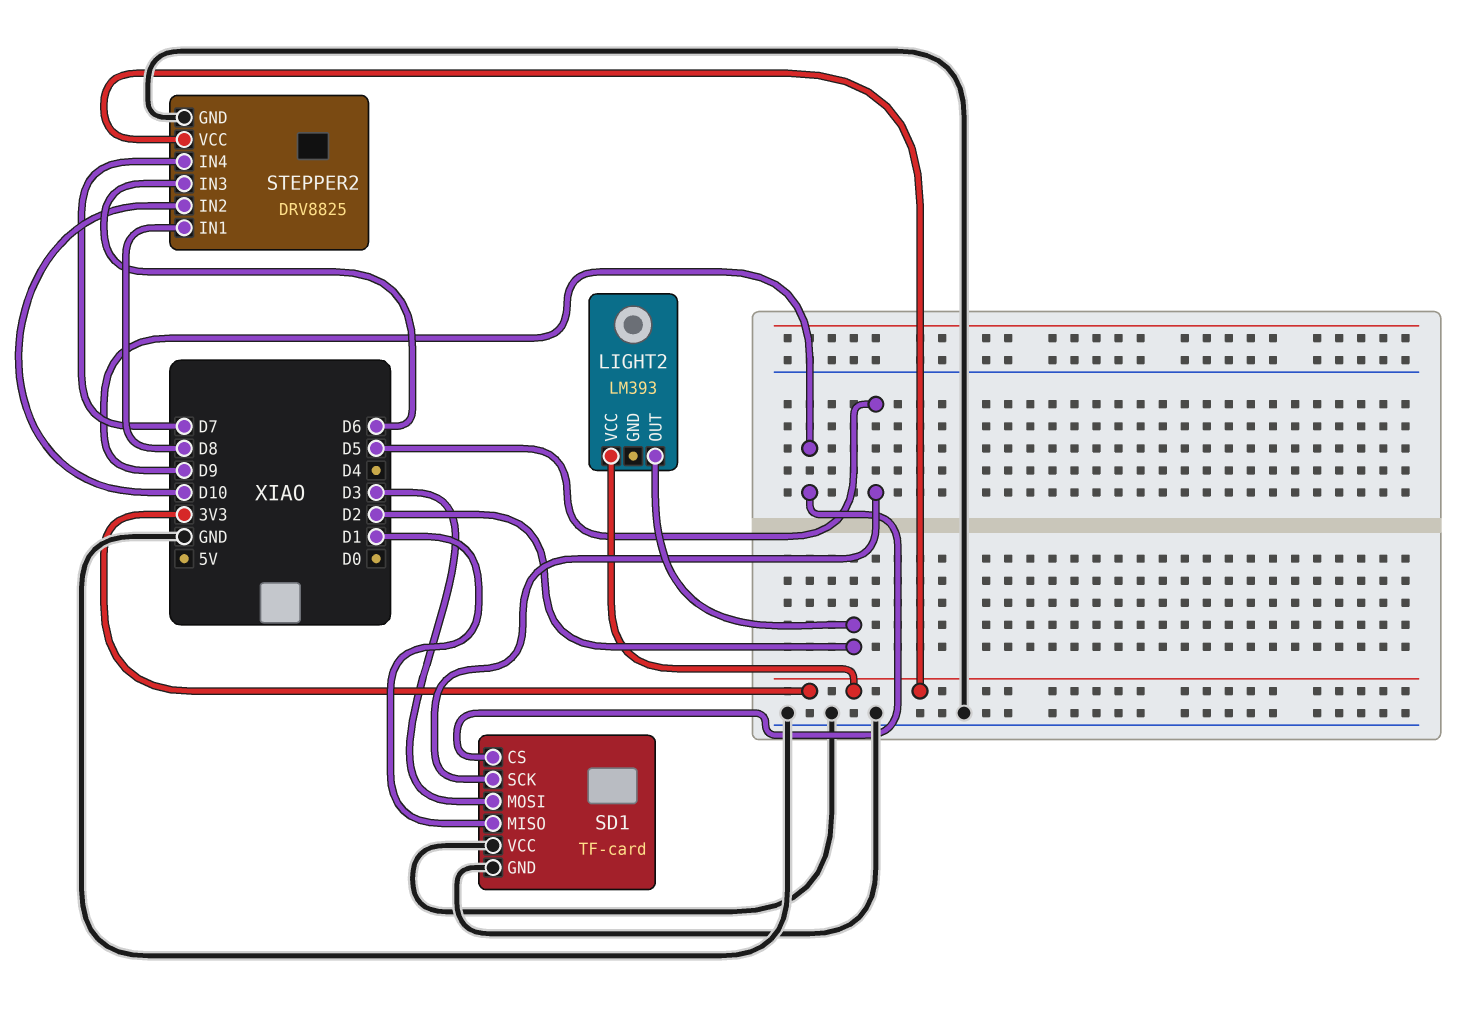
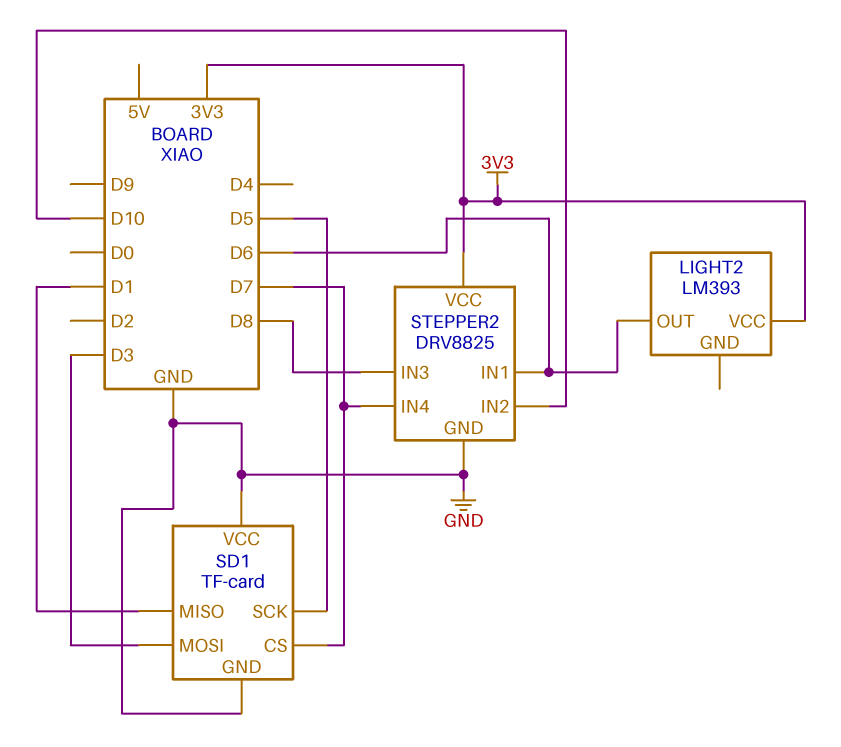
LIGHT2 pin OUT: D2 -> D6
SD1 pin CS: D9 -> D7
STEPPER2 pin IN1: D8 -> D6
STEPPER2 pin IN3: D6 -> D8

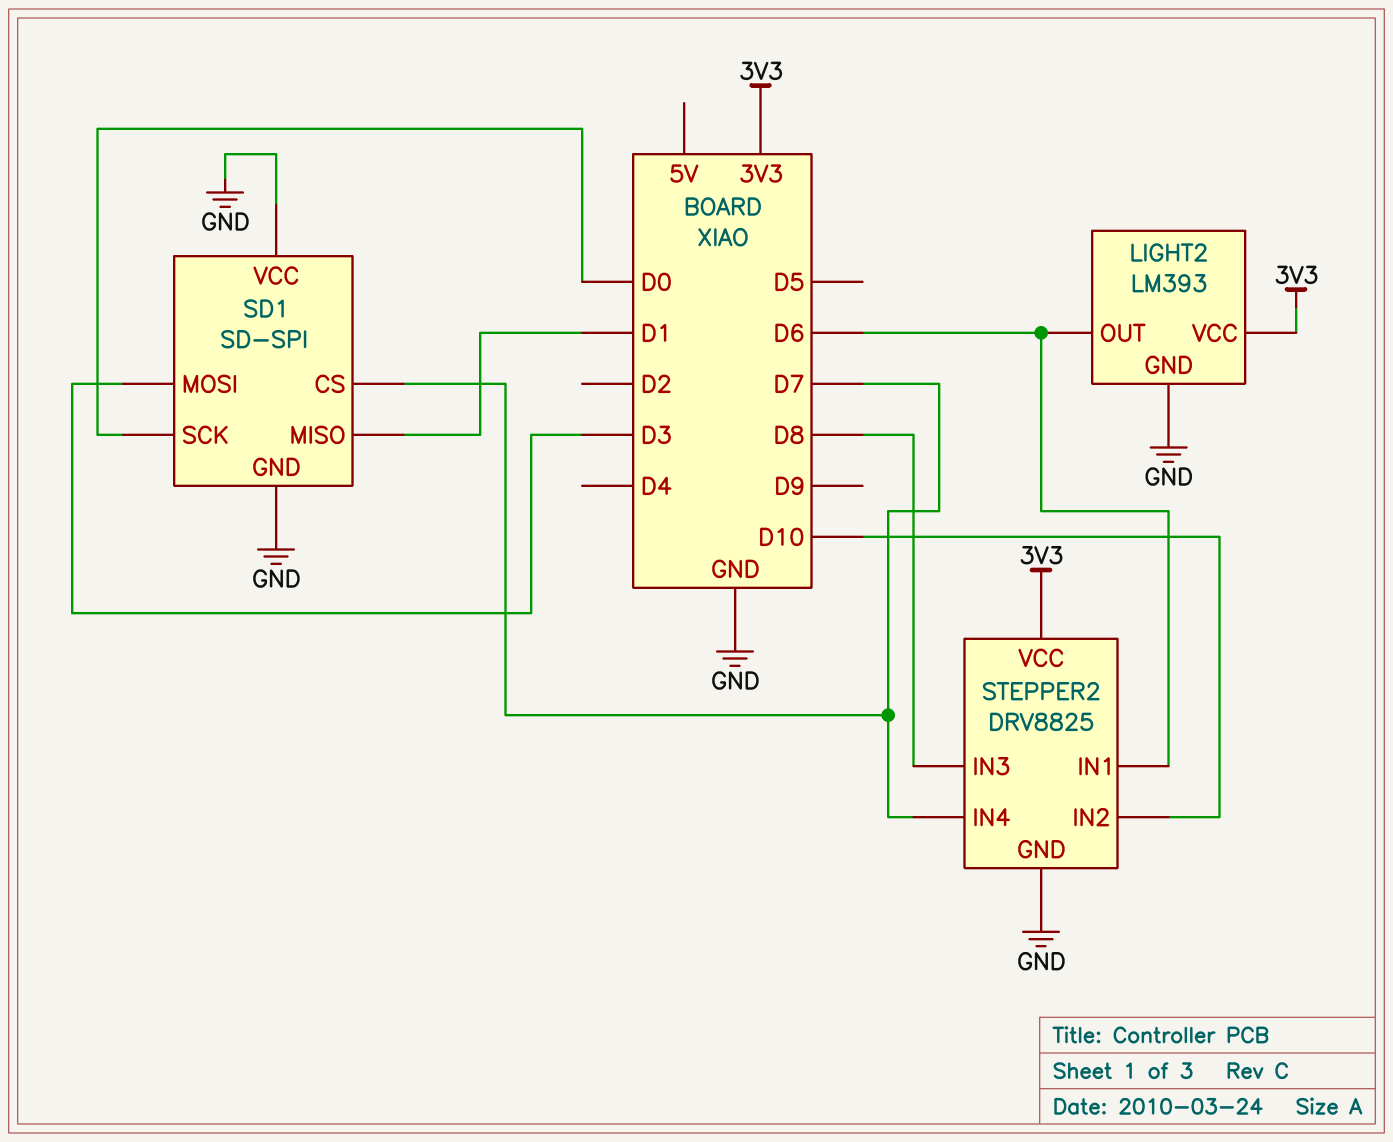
LIGHT2 pin GND: none -> GND
SD1: TF-card -> SD-SPI
SD1 pin SCK: D5 -> D0

